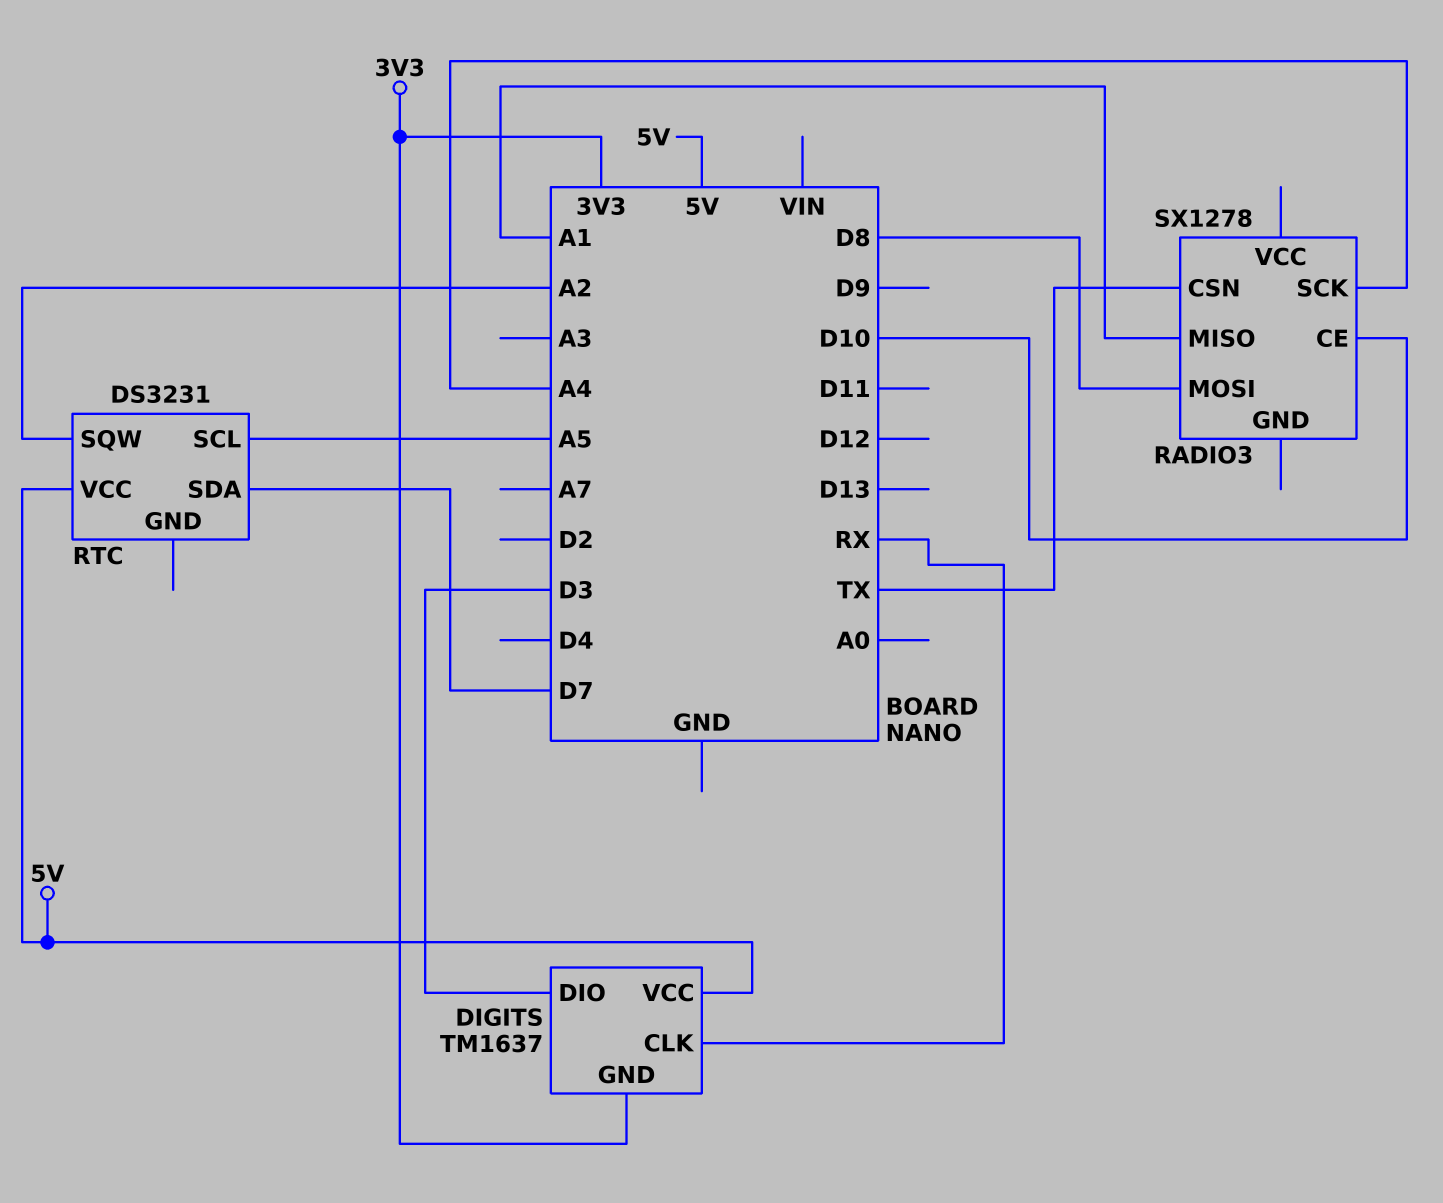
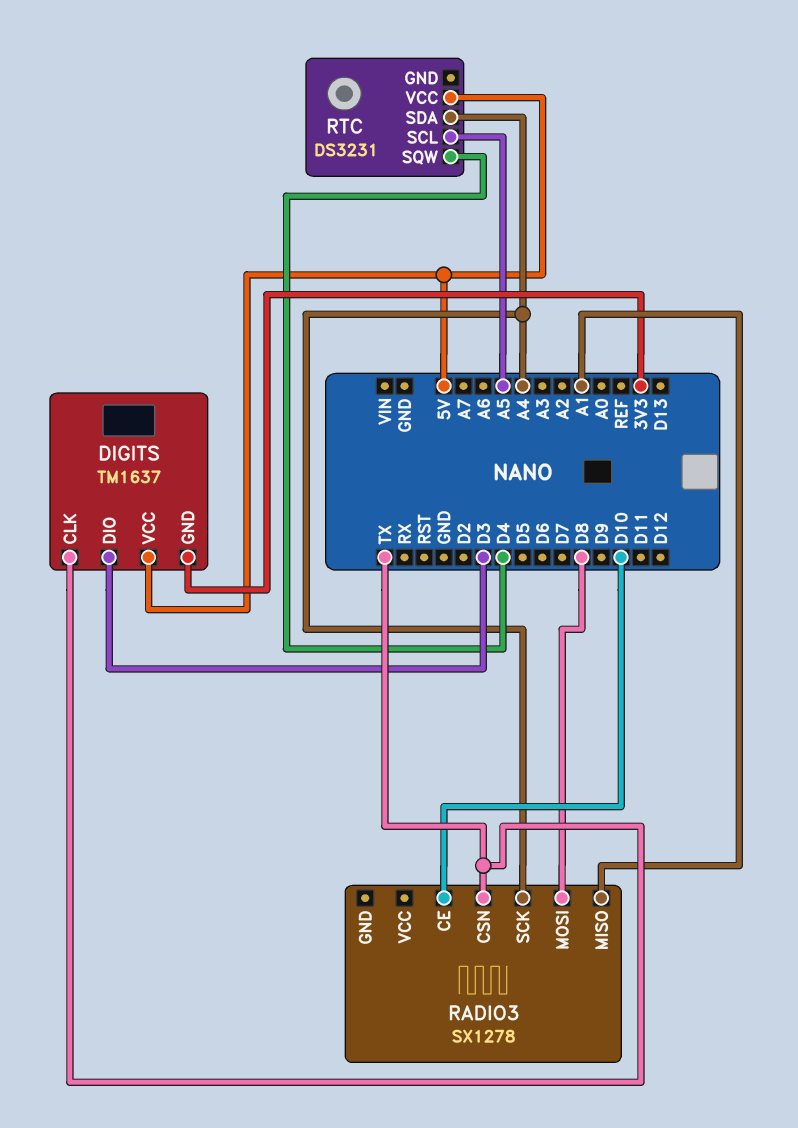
DIGITS pin CLK: RX -> TX
RTC pin SDA: D7 -> A4
RTC pin SQW: A2 -> D4

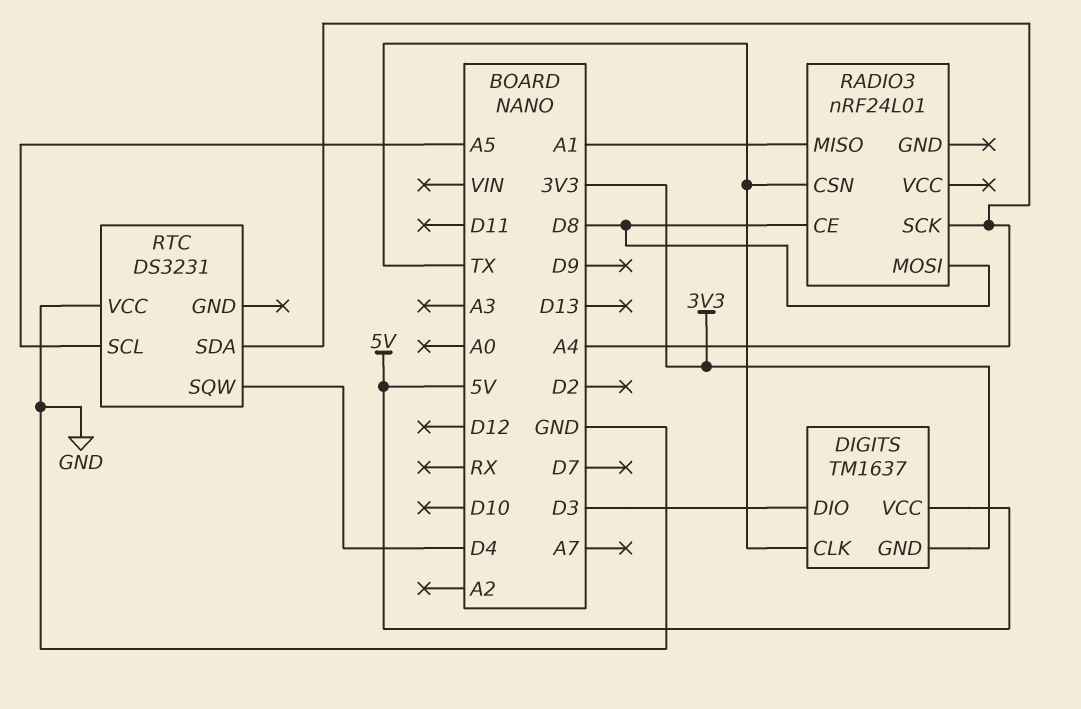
RADIO3: SX1278 -> nRF24L01
RADIO3 pin CE: D10 -> D8
RTC pin VCC: 5V -> GND

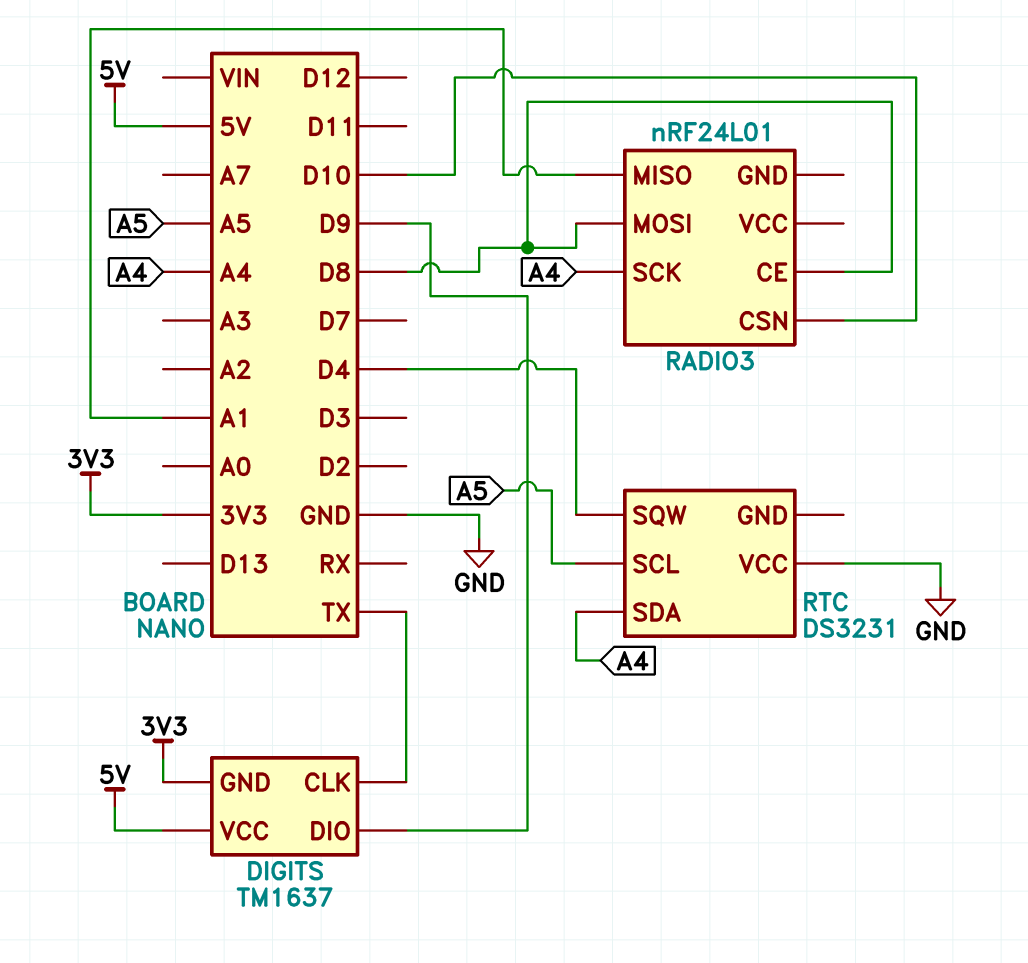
DIGITS pin DIO: D3 -> D9
RADIO3 pin CSN: TX -> D10

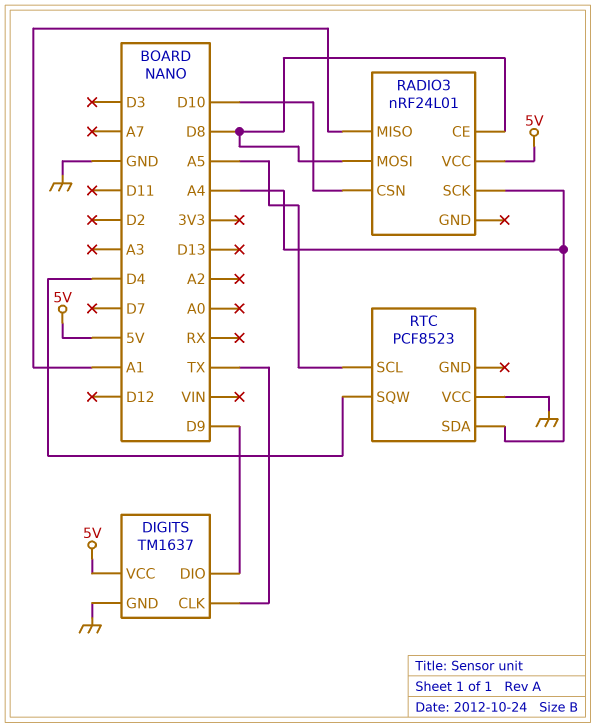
DIGITS pin GND: 3V3 -> GND
RADIO3 pin VCC: none -> 5V
RTC: DS3231 -> PCF8523

